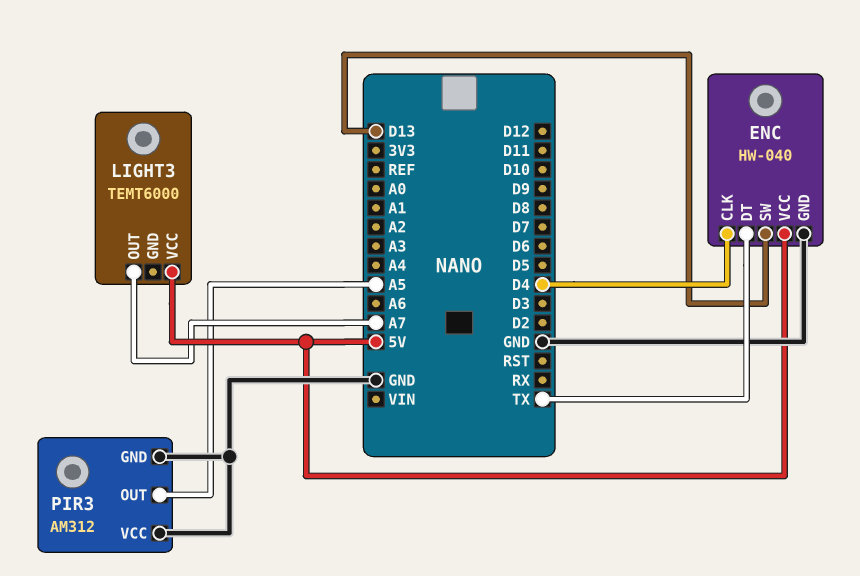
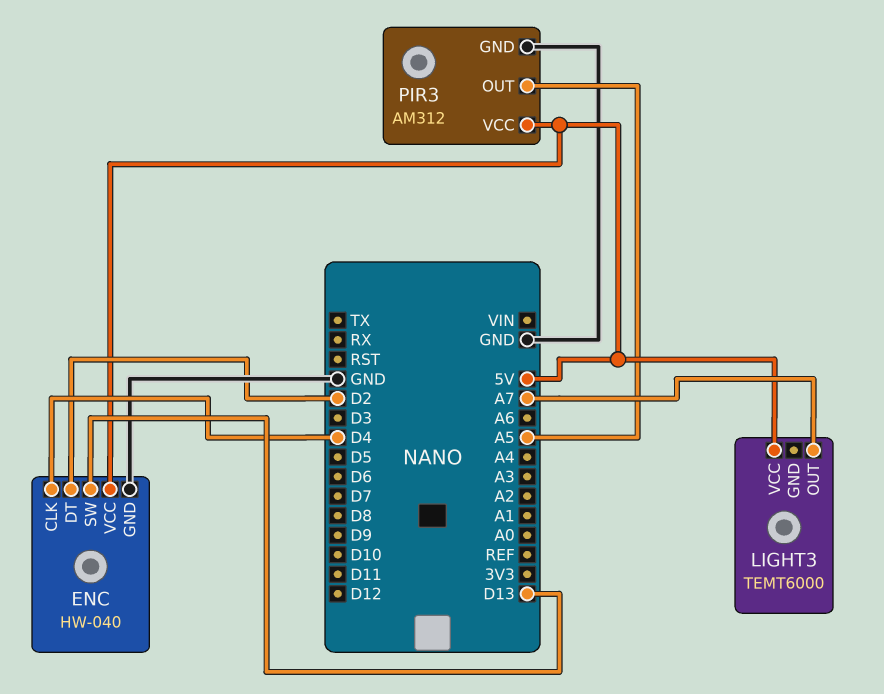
ENC pin DT: TX -> D2
PIR3 pin VCC: GND -> 5V

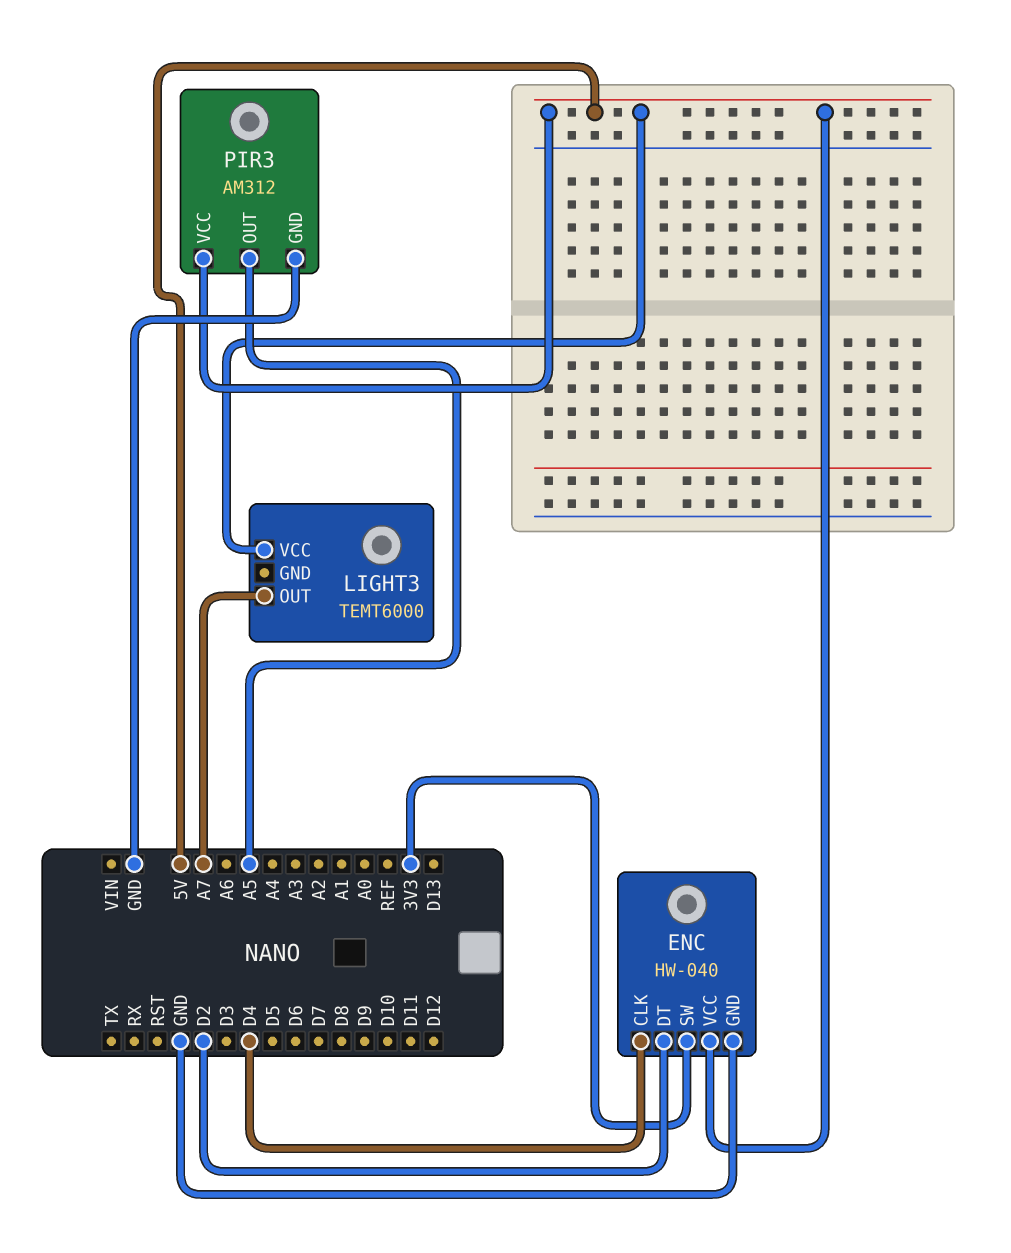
ENC pin SW: D13 -> 3V3

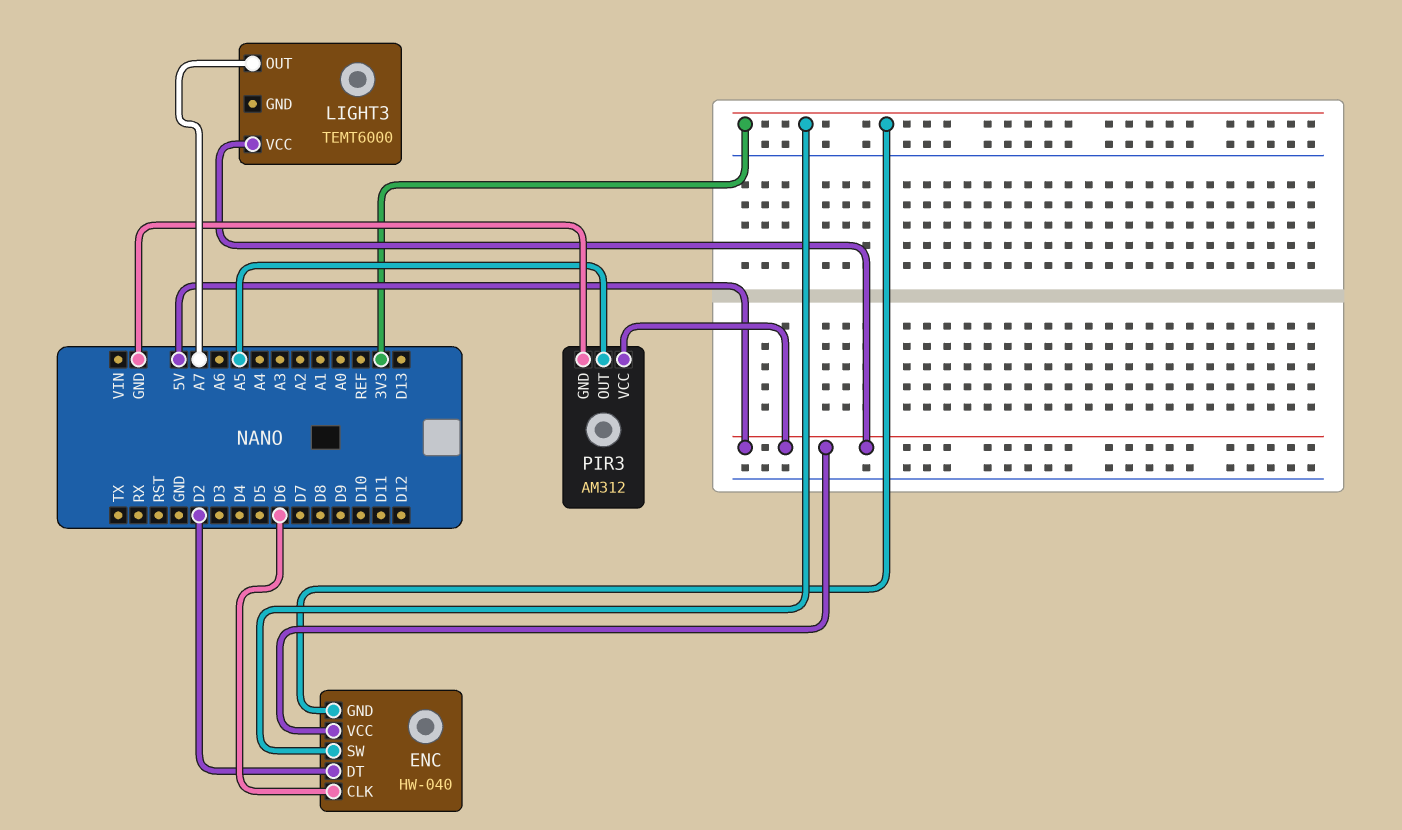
ENC pin CLK: D4 -> D6
ENC pin GND: GND -> 3V3

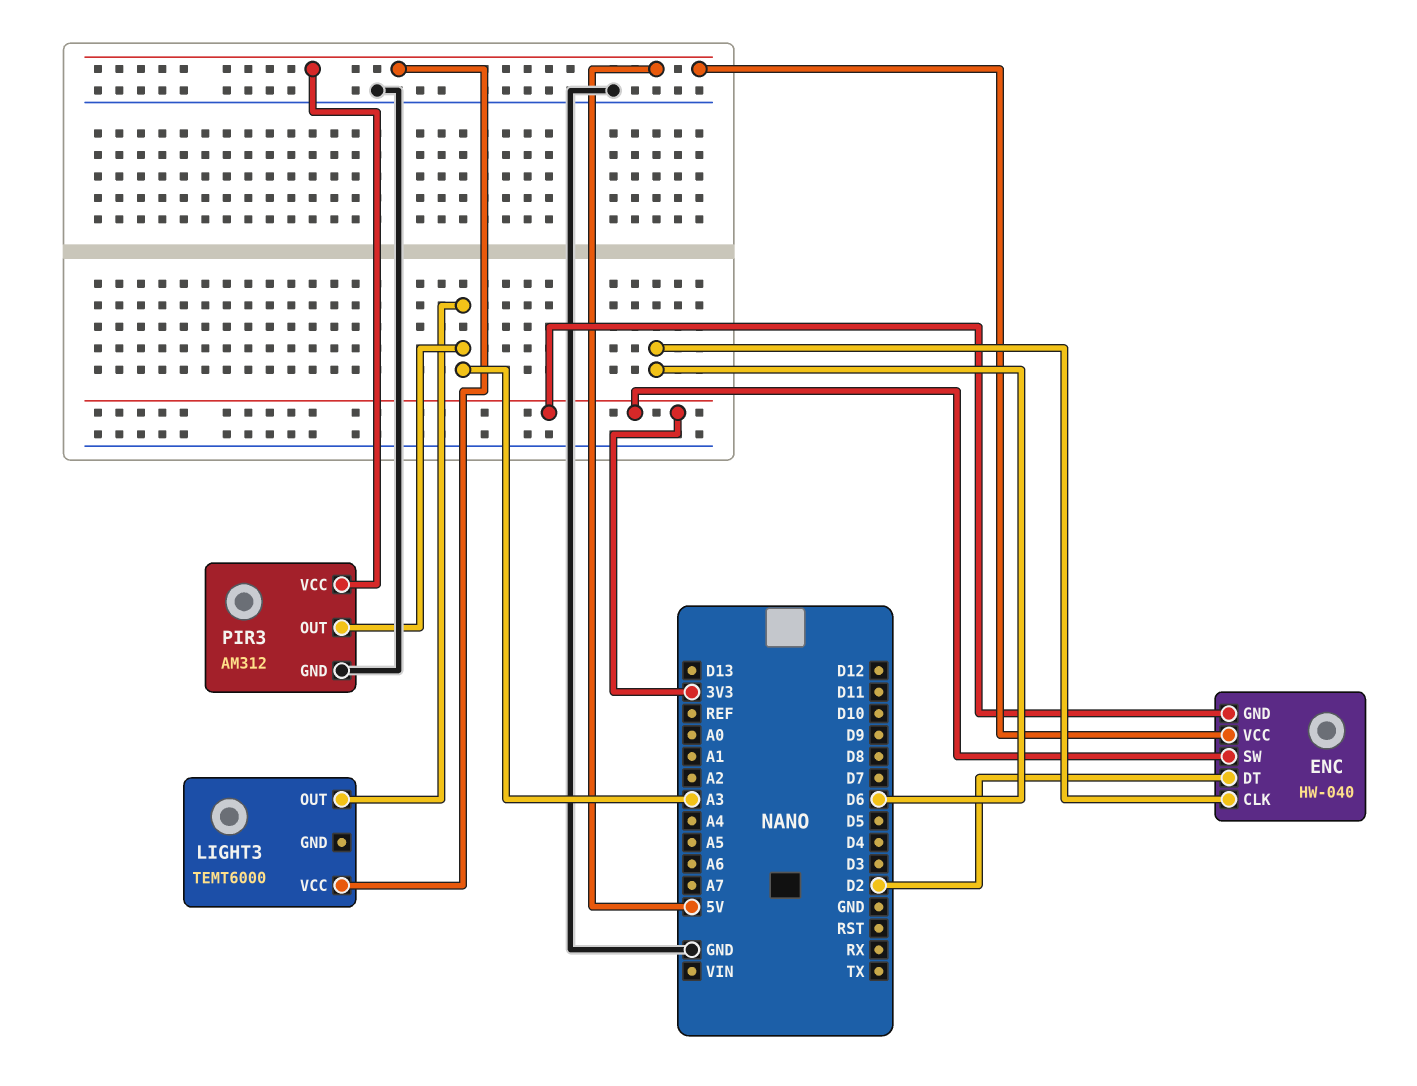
LIGHT3 pin OUT: A7 -> A3
PIR3 pin OUT: A5 -> A3

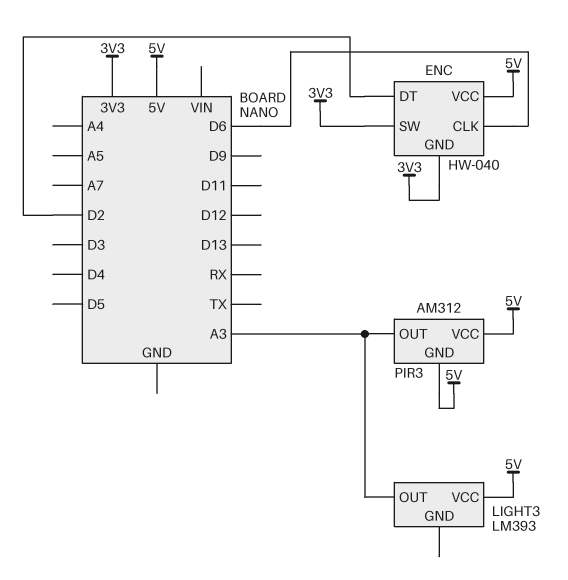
LIGHT3: TEMT6000 -> LM393
PIR3 pin GND: GND -> 5V

